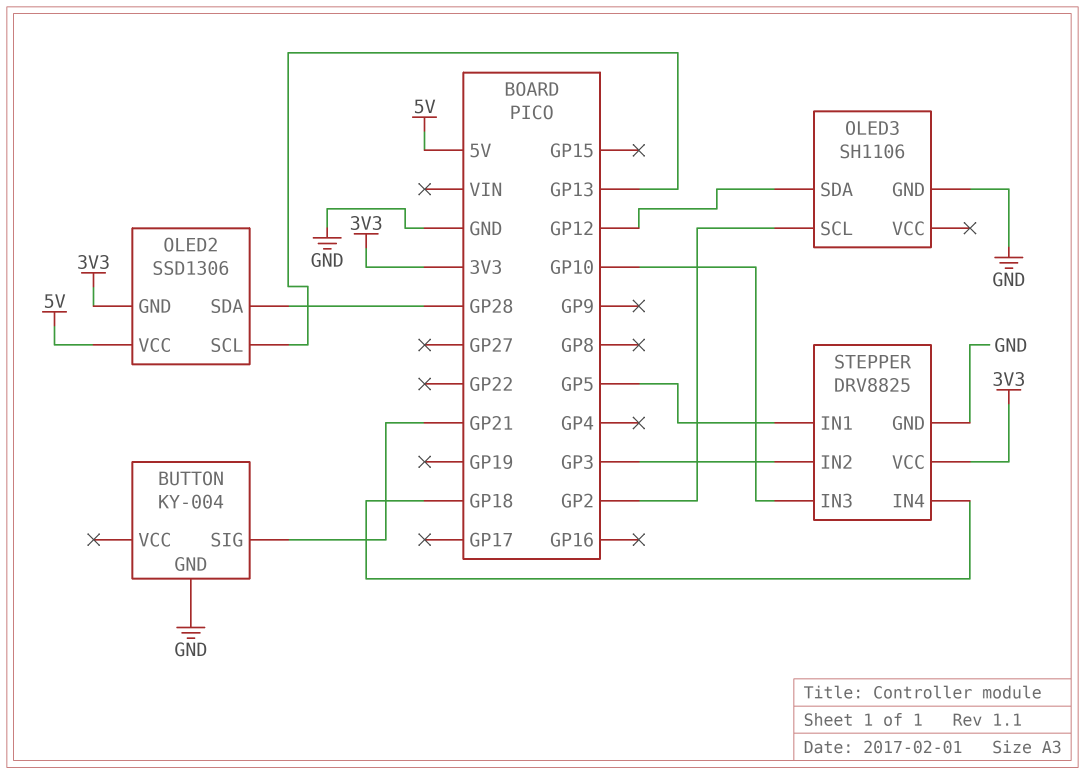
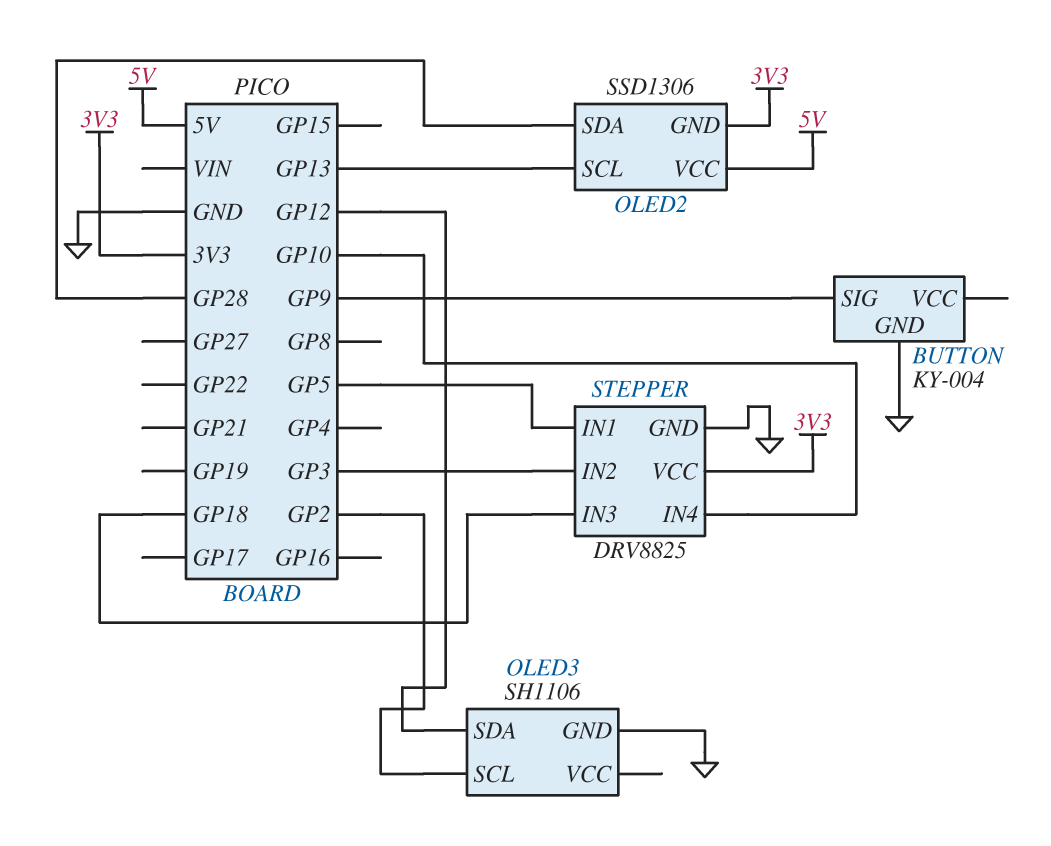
BUTTON pin SIG: GP21 -> GP9
STEPPER pin IN3: GP10 -> GP18
STEPPER pin IN4: GP18 -> GP10

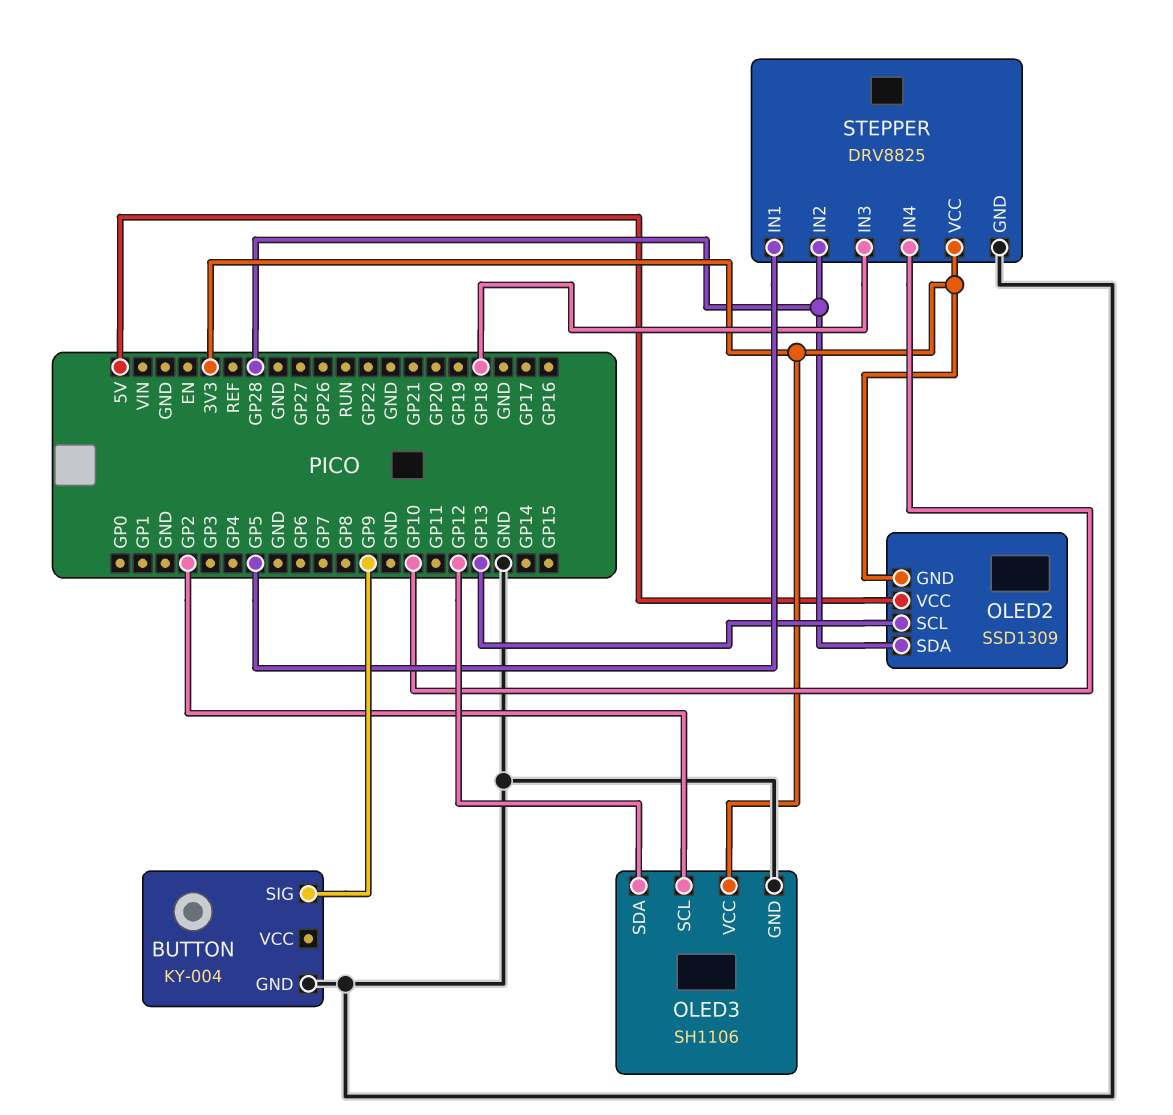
OLED2: SSD1306 -> SSD1309
OLED3 pin VCC: none -> 3V3
STEPPER pin IN2: GP3 -> GP28

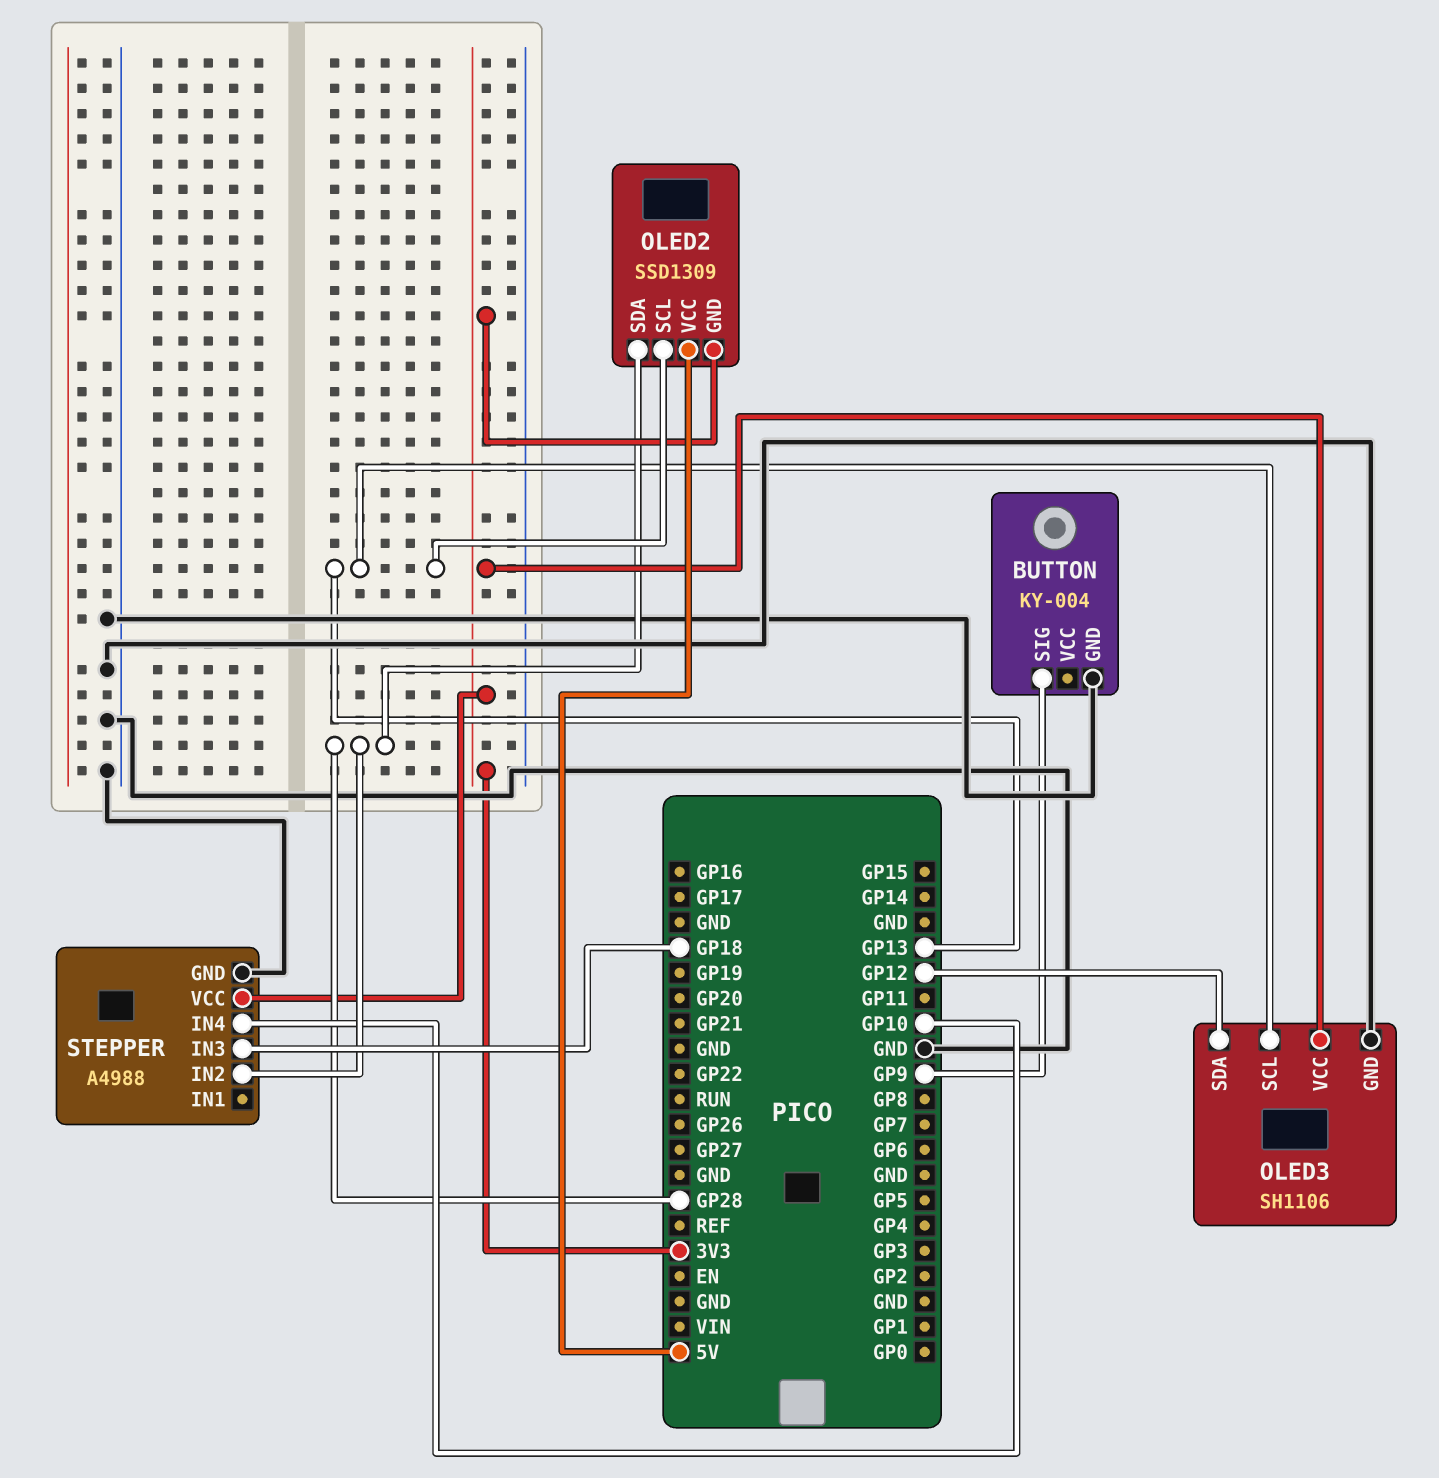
OLED3 pin SCL: GP2 -> GP13
STEPPER: DRV8825 -> A4988
STEPPER pin IN1: GP5 -> none

